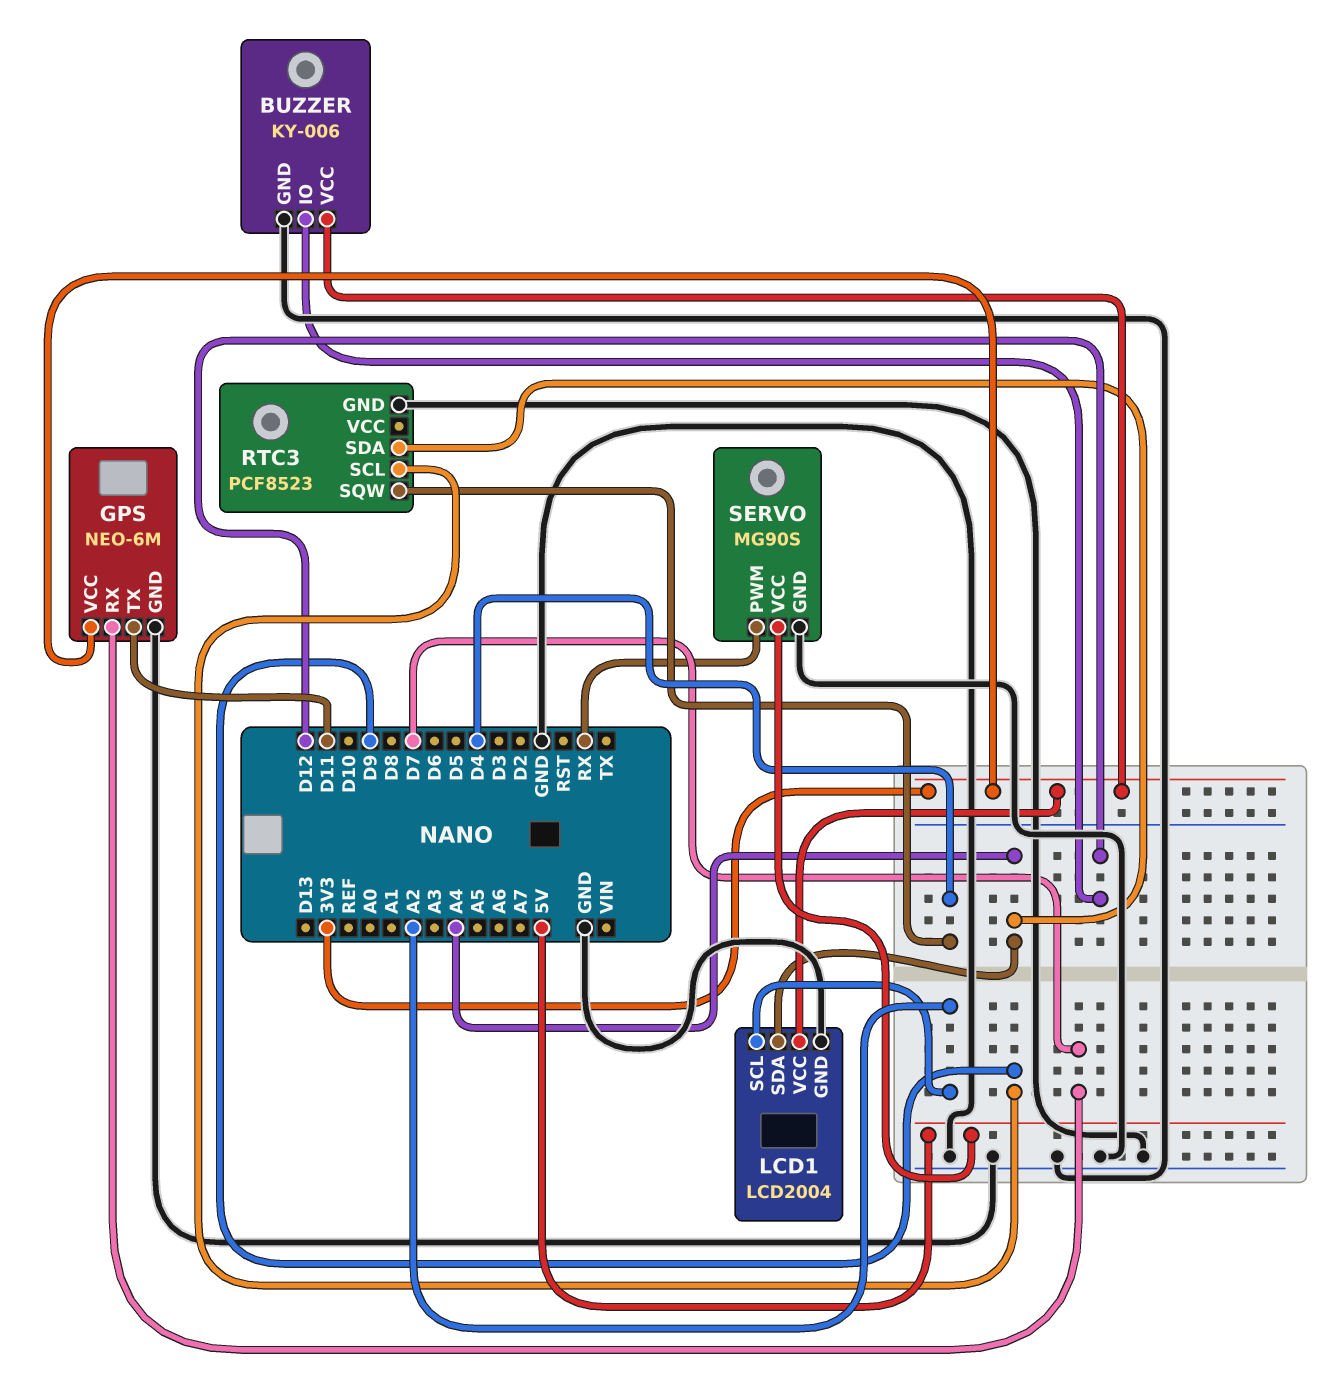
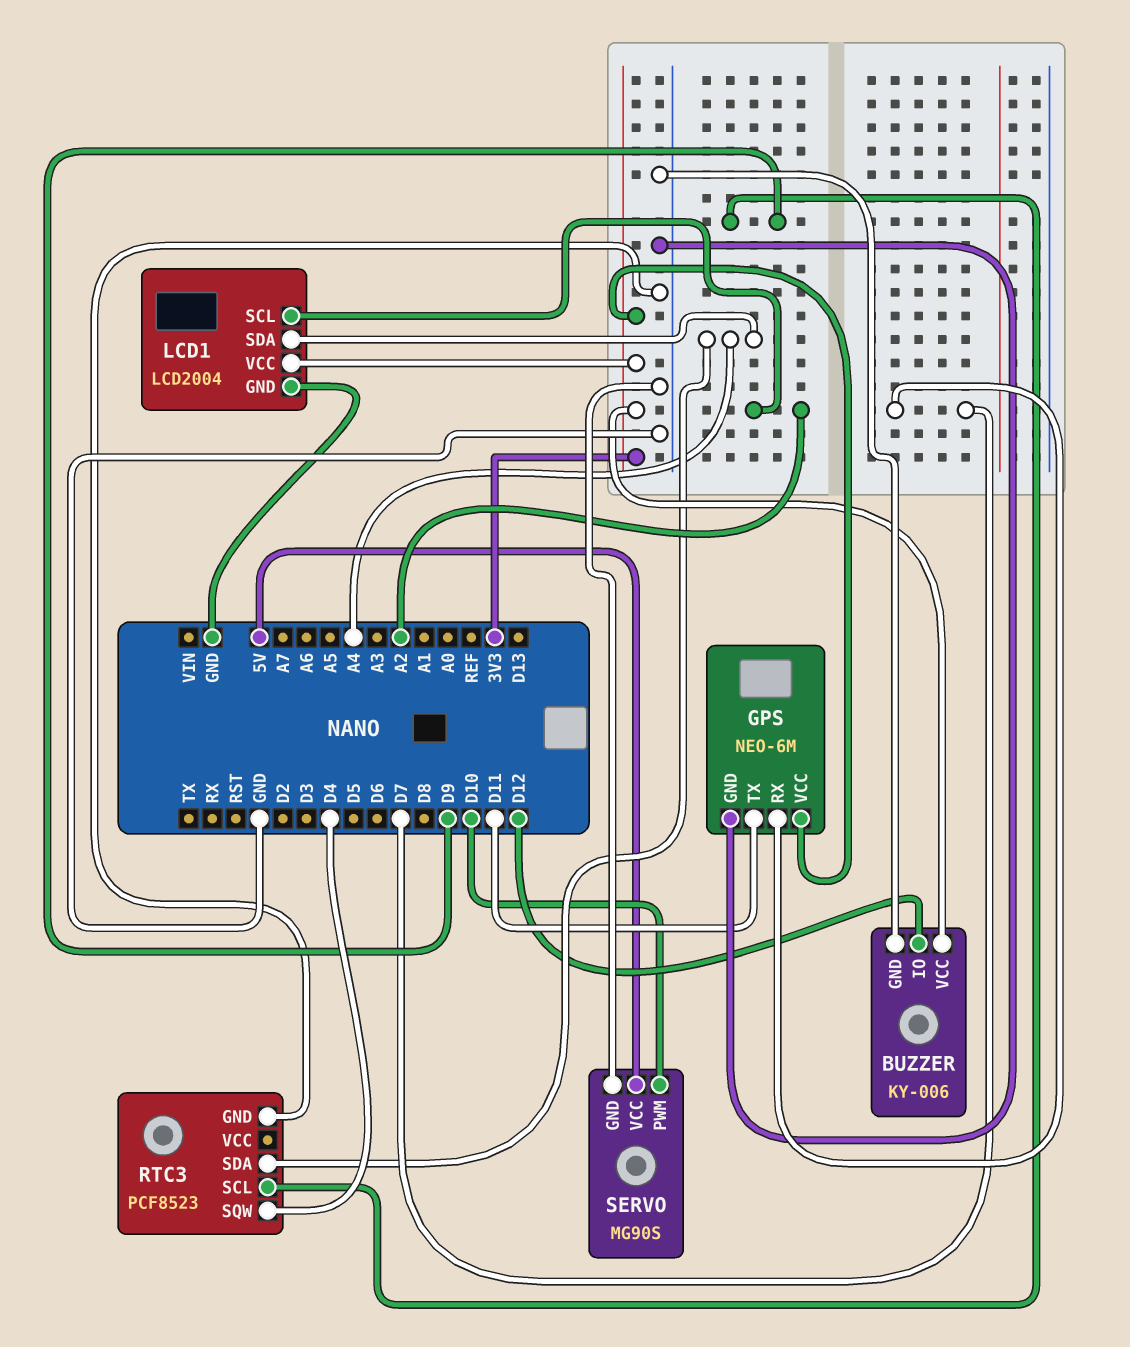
SERVO pin PWM: RX -> D10

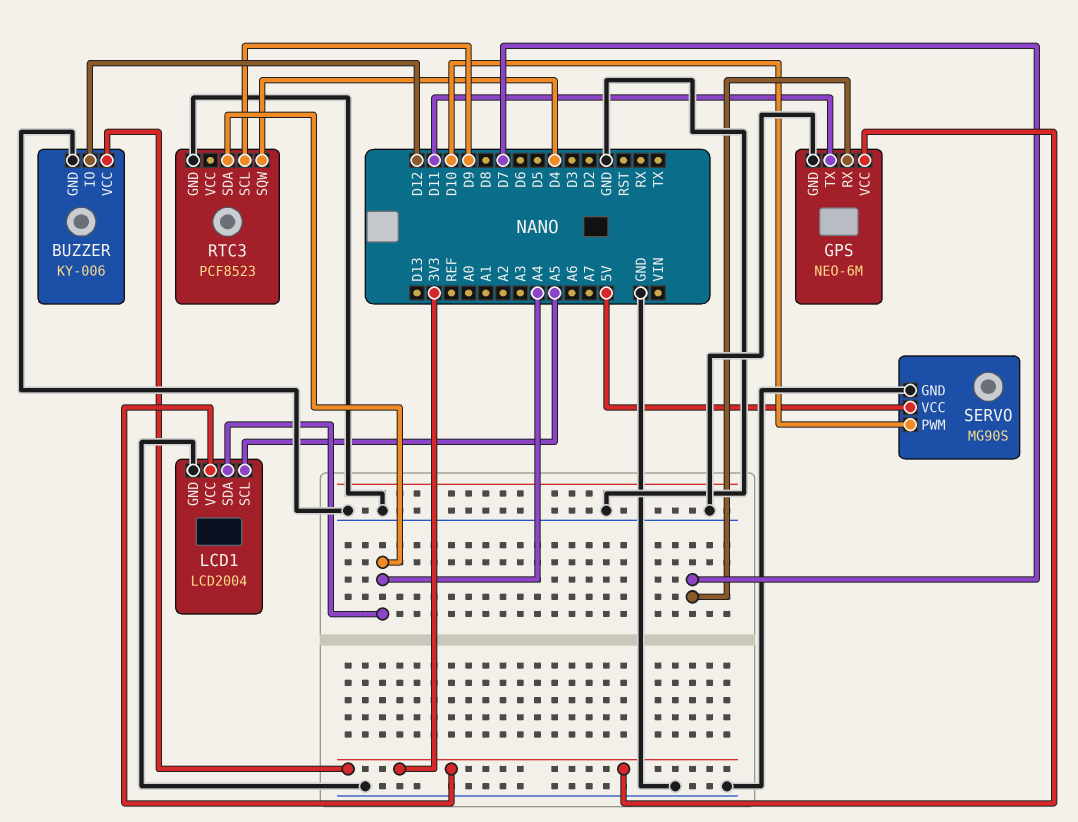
LCD1 pin SCL: A2 -> A5

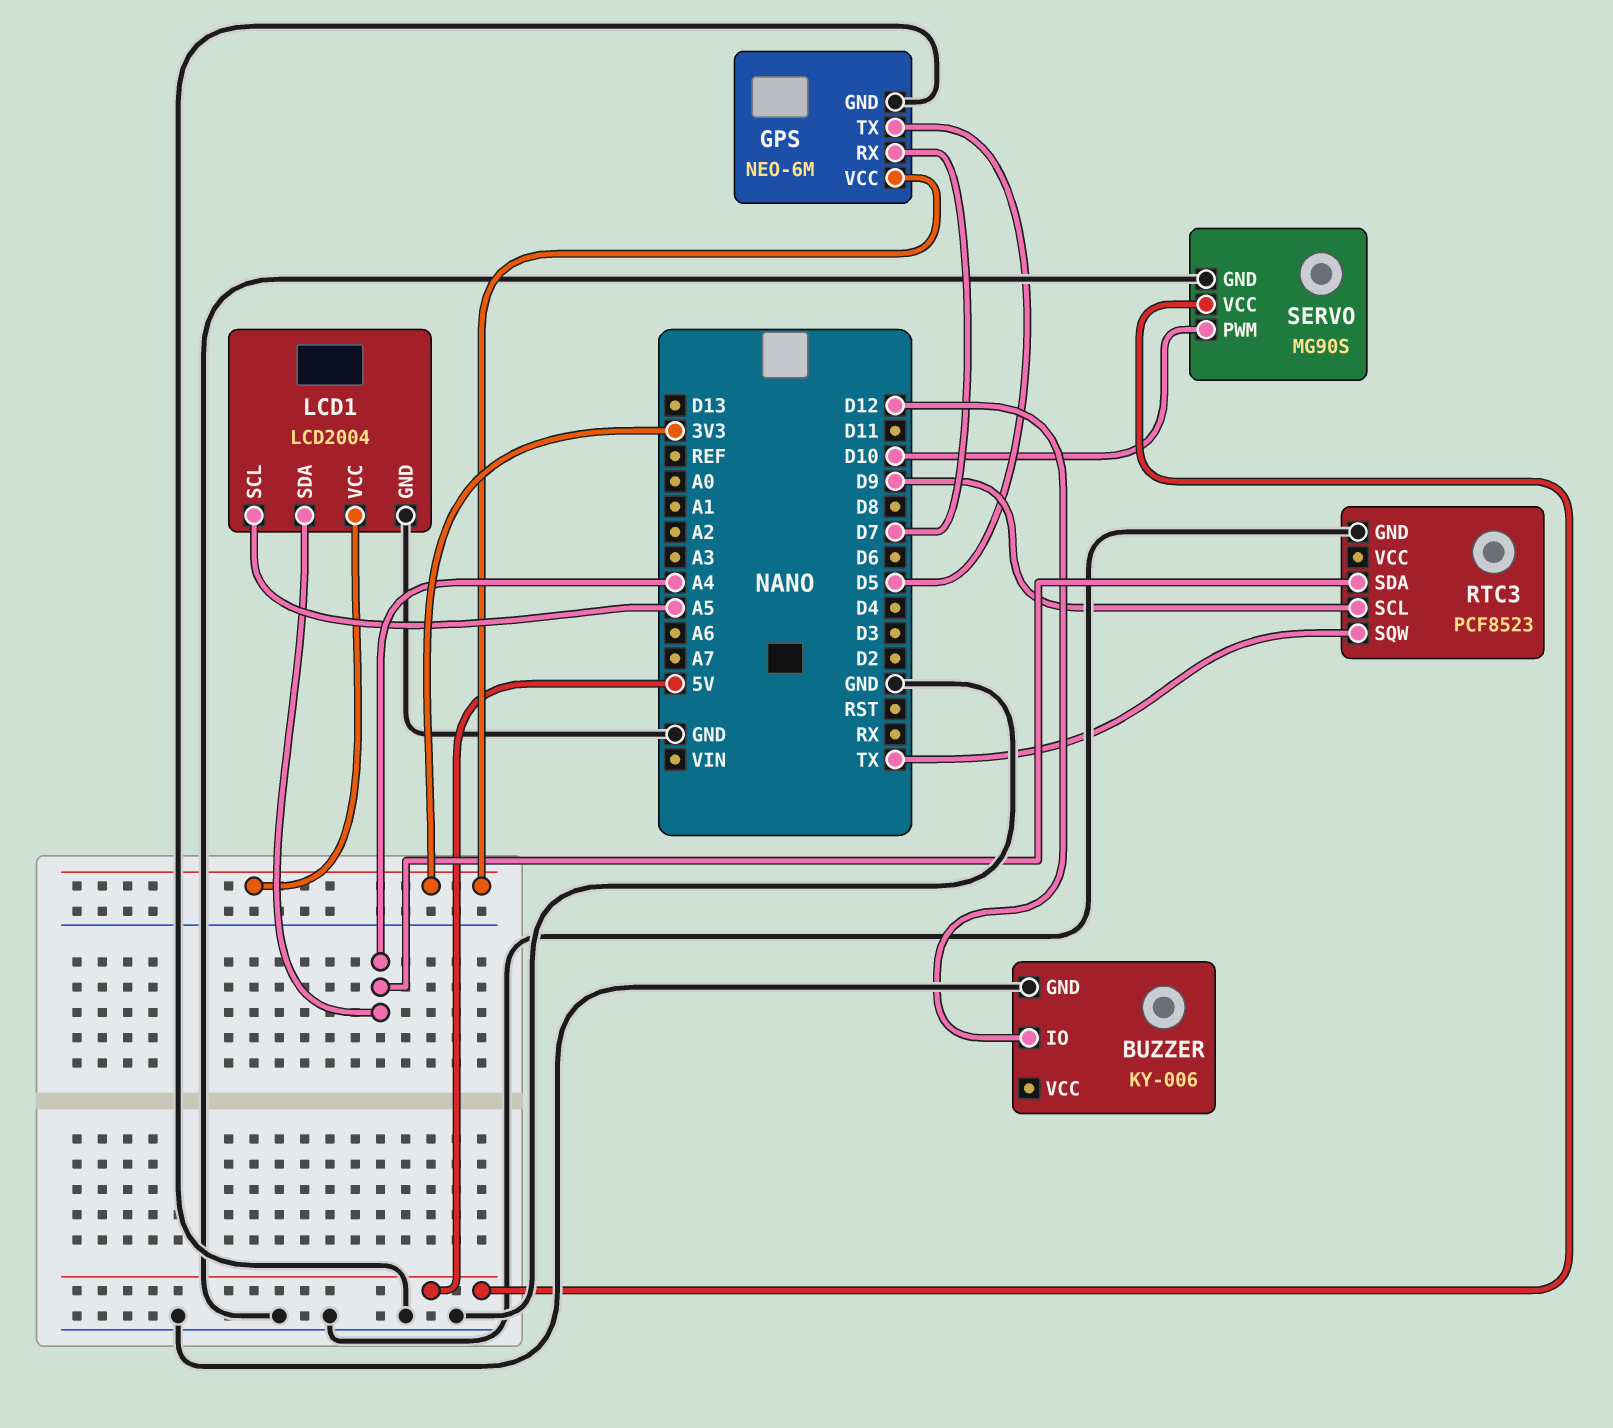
BUZZER pin VCC: 3V3 -> none
GPS pin TX: D11 -> D5
RTC3 pin SQW: D4 -> TX

